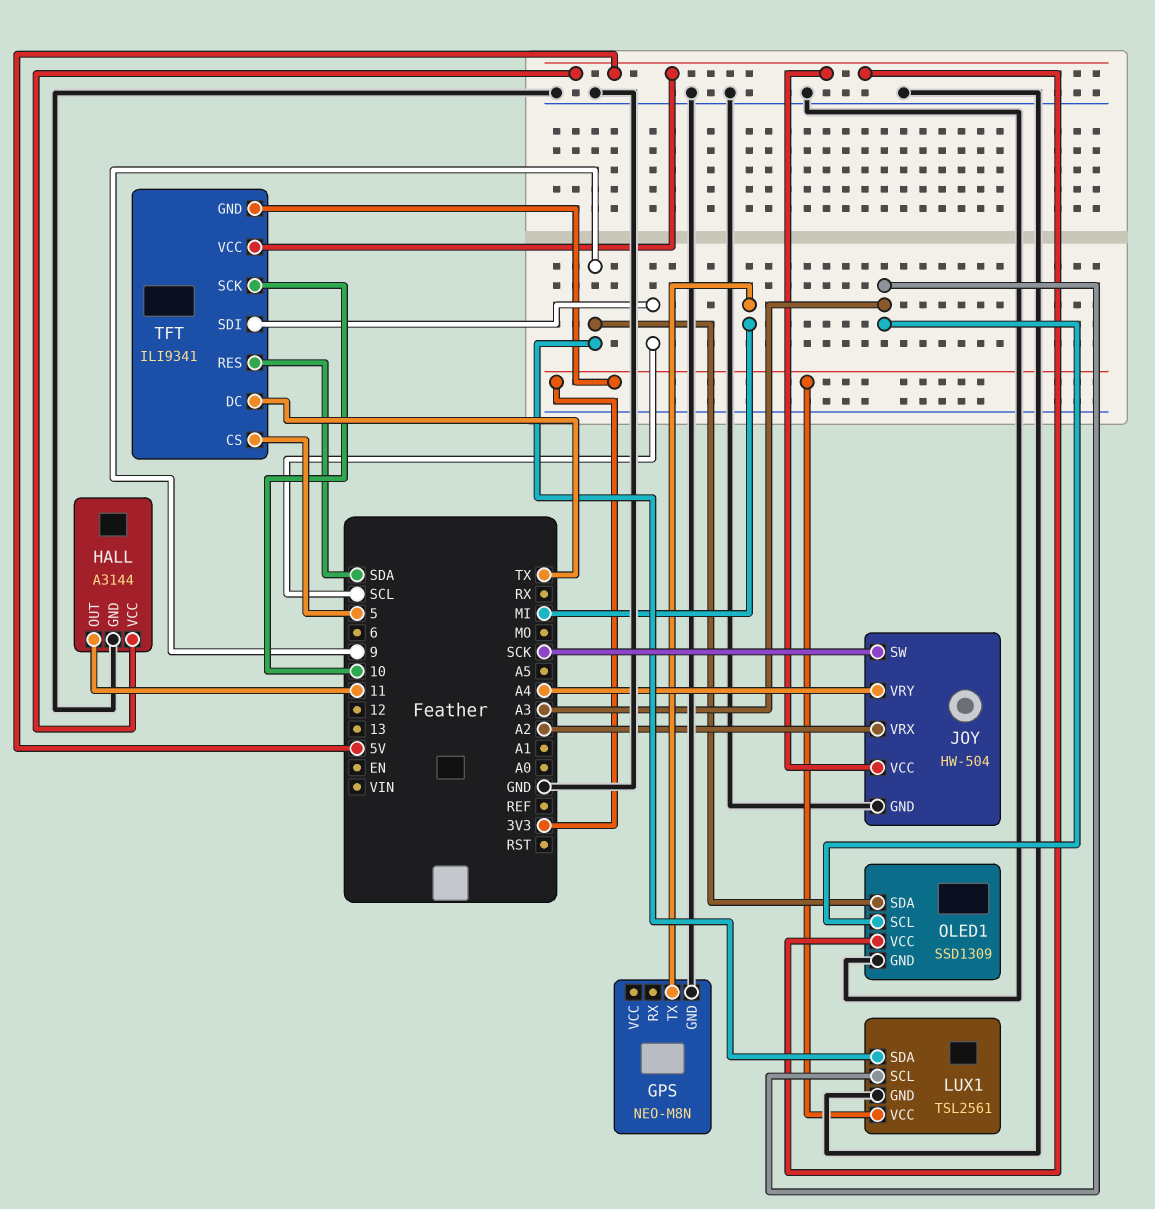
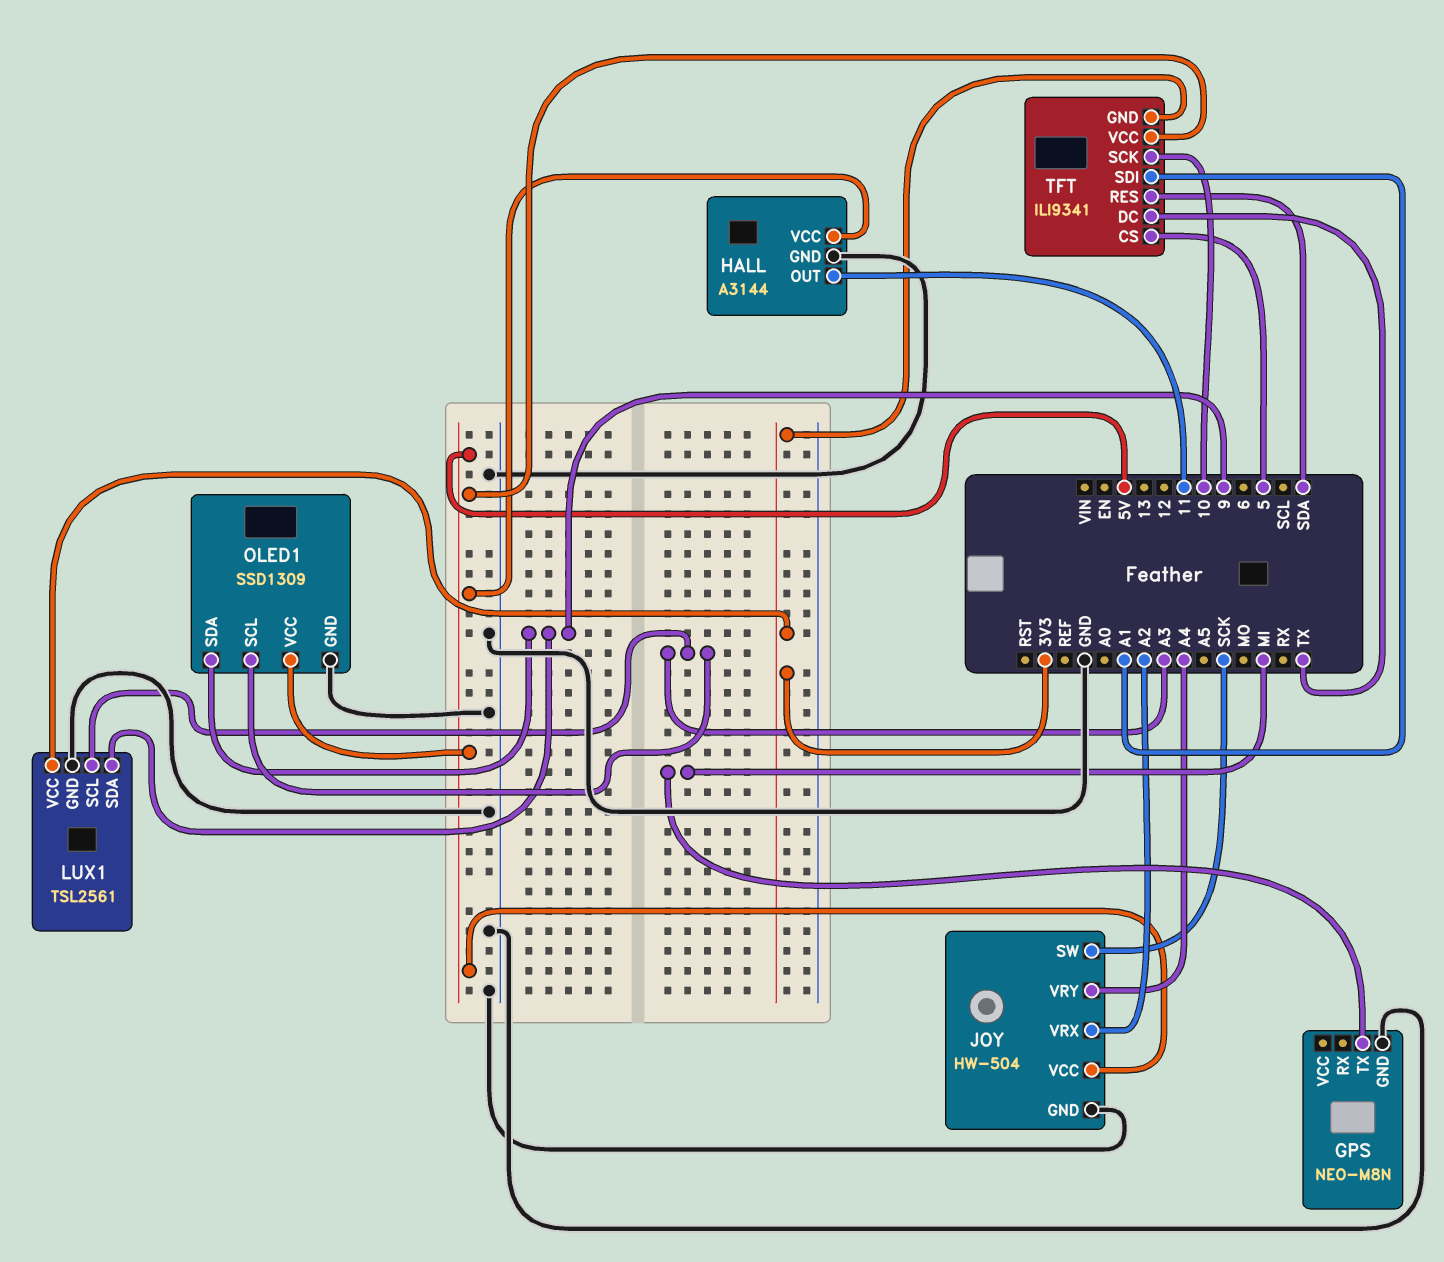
TFT pin SDI: SCL -> A1

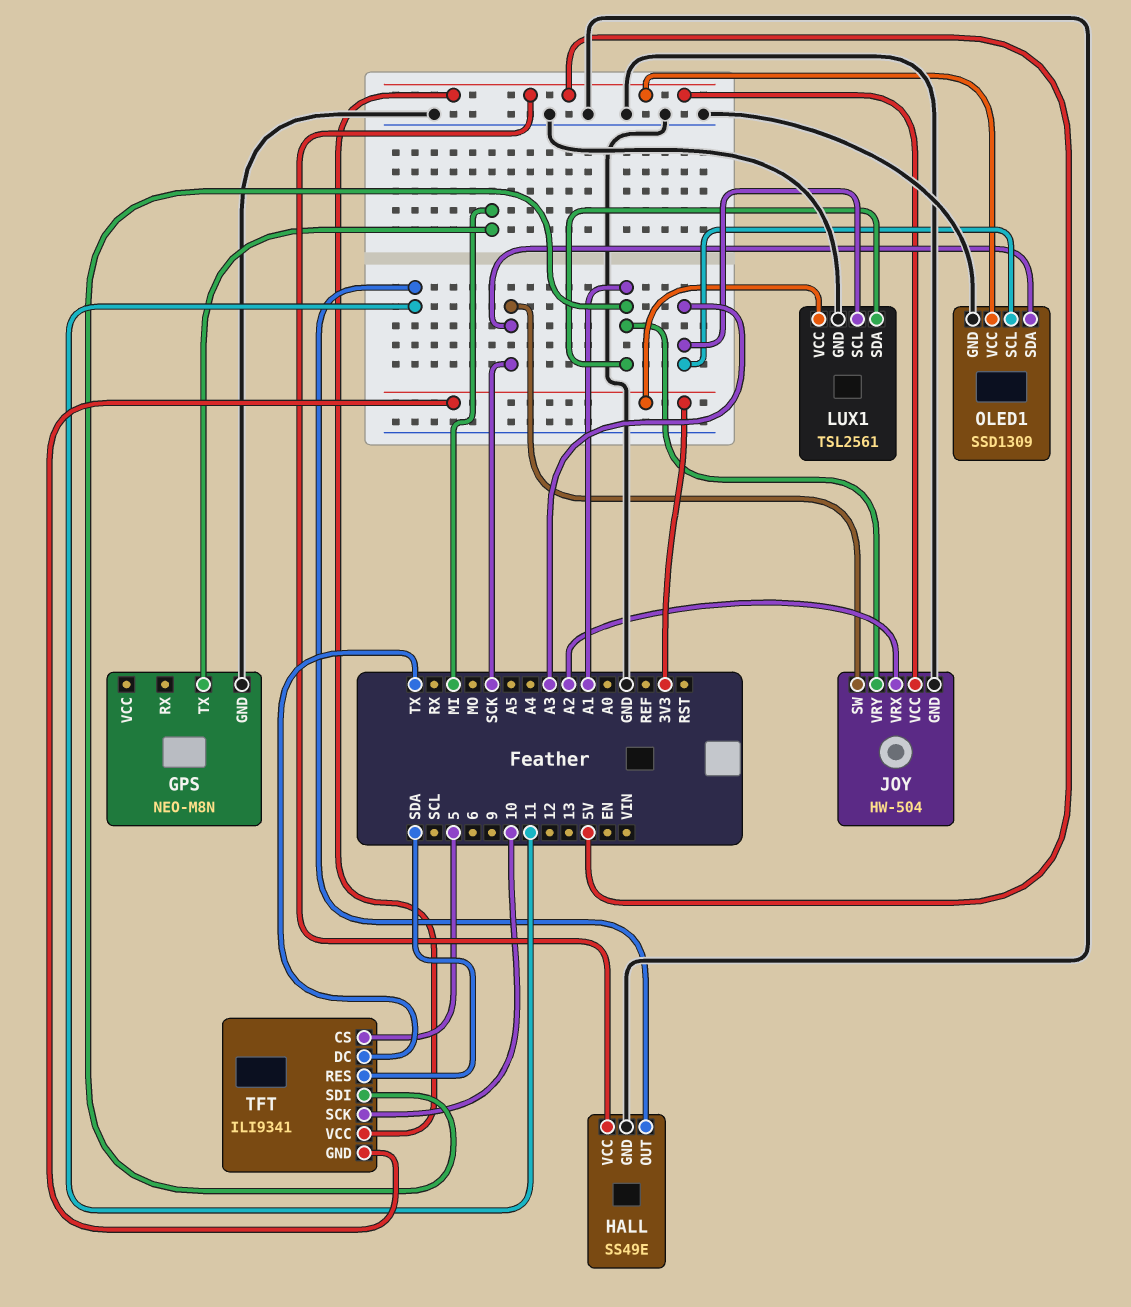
HALL: A3144 -> SS49E
JOY pin VRY: A4 -> A1
LUX1 pin SDA: 9 -> A1
OLED1 pin SDA: 9 -> SCK

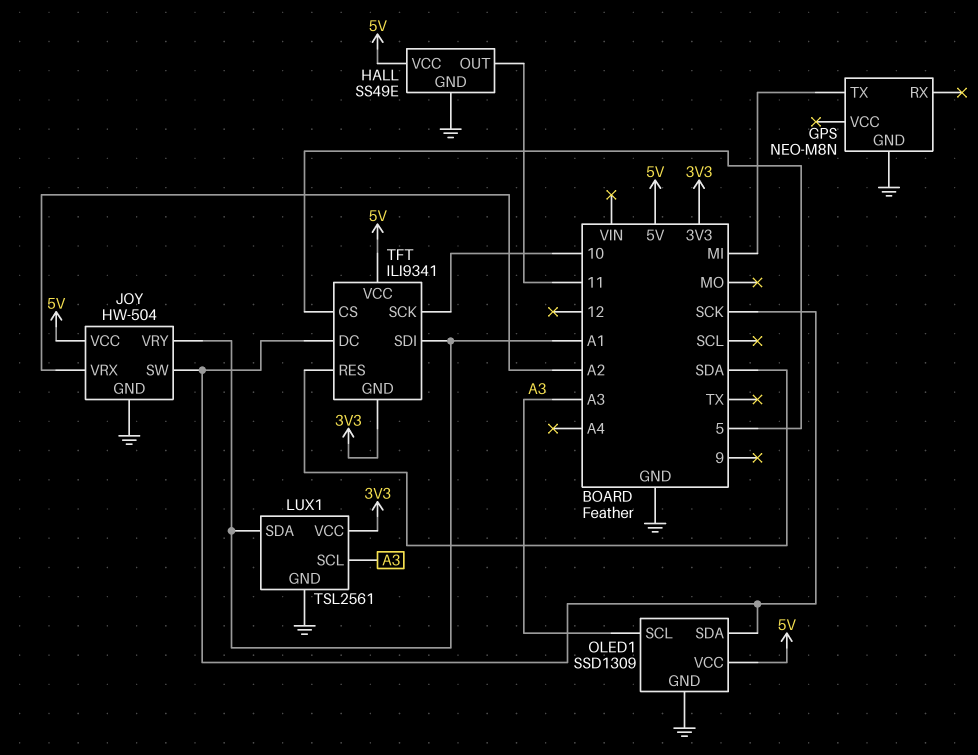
TFT pin DC: TX -> SCK

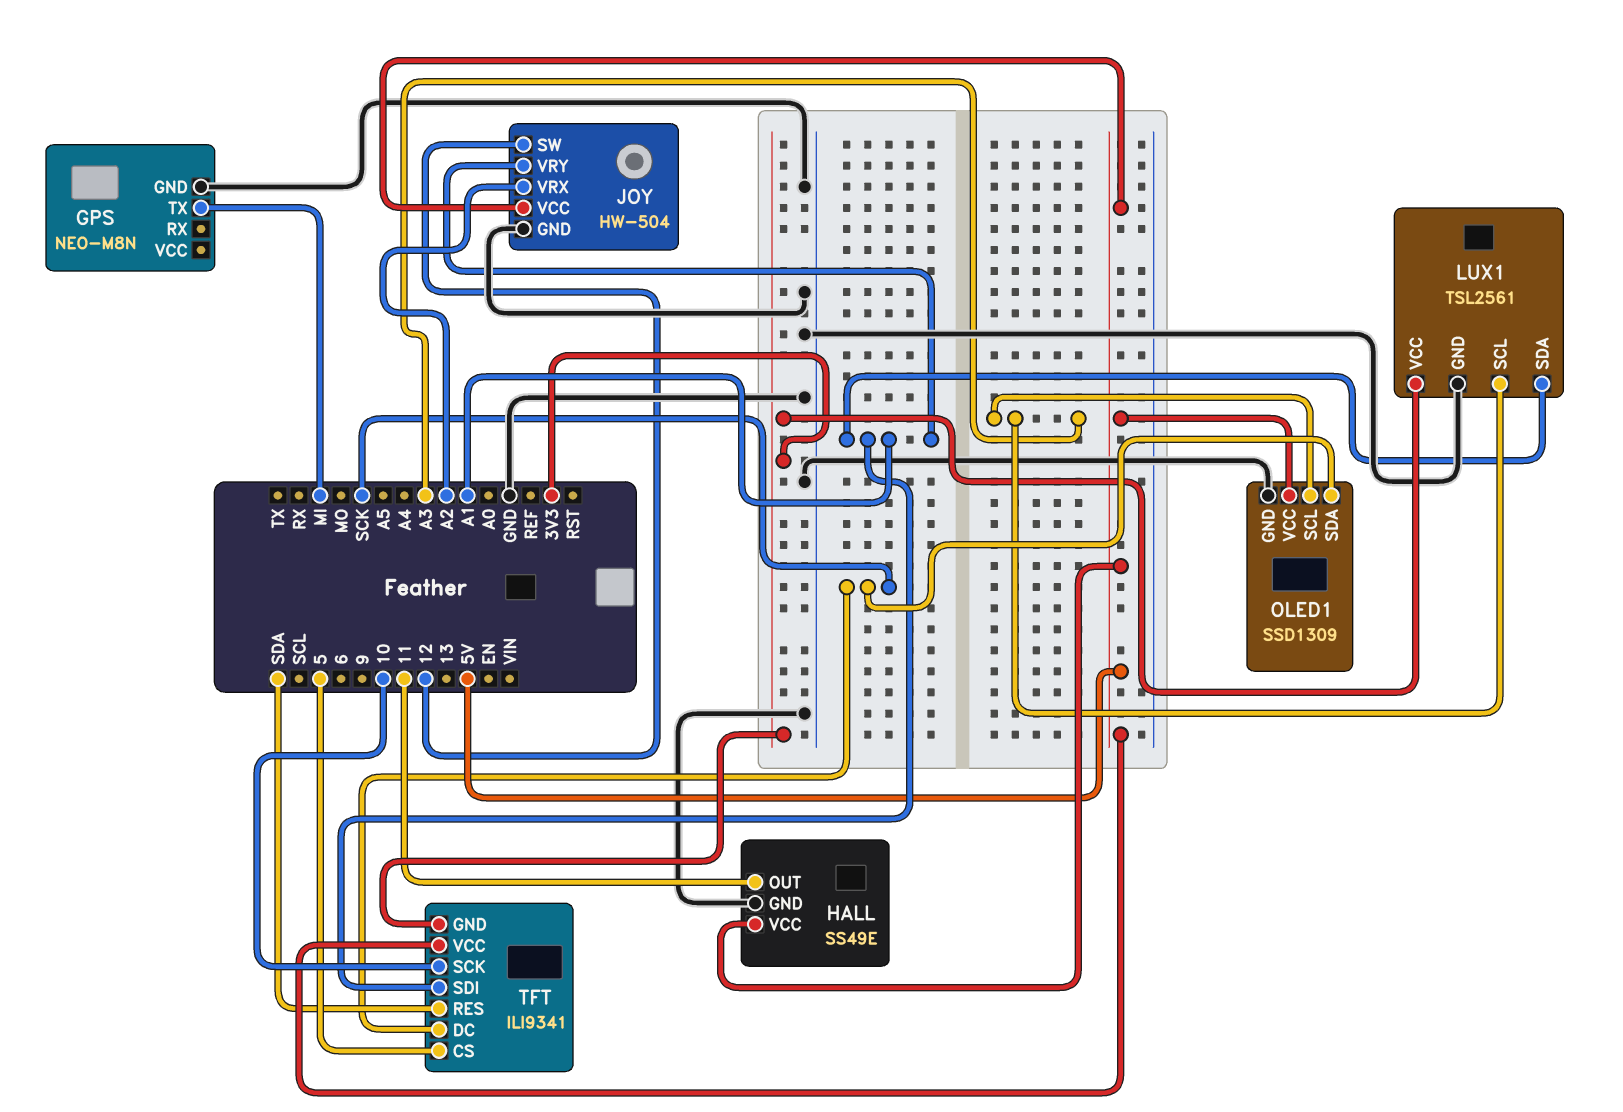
JOY pin SW: SCK -> 12

